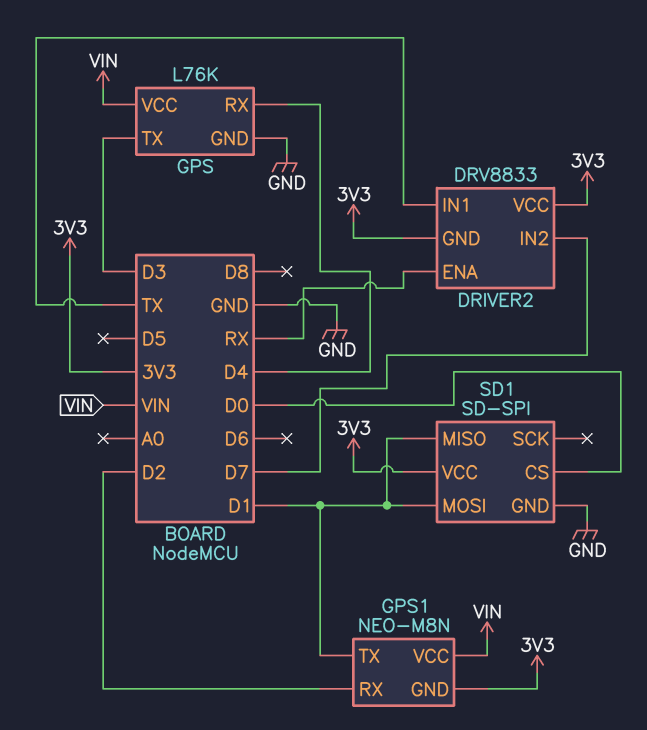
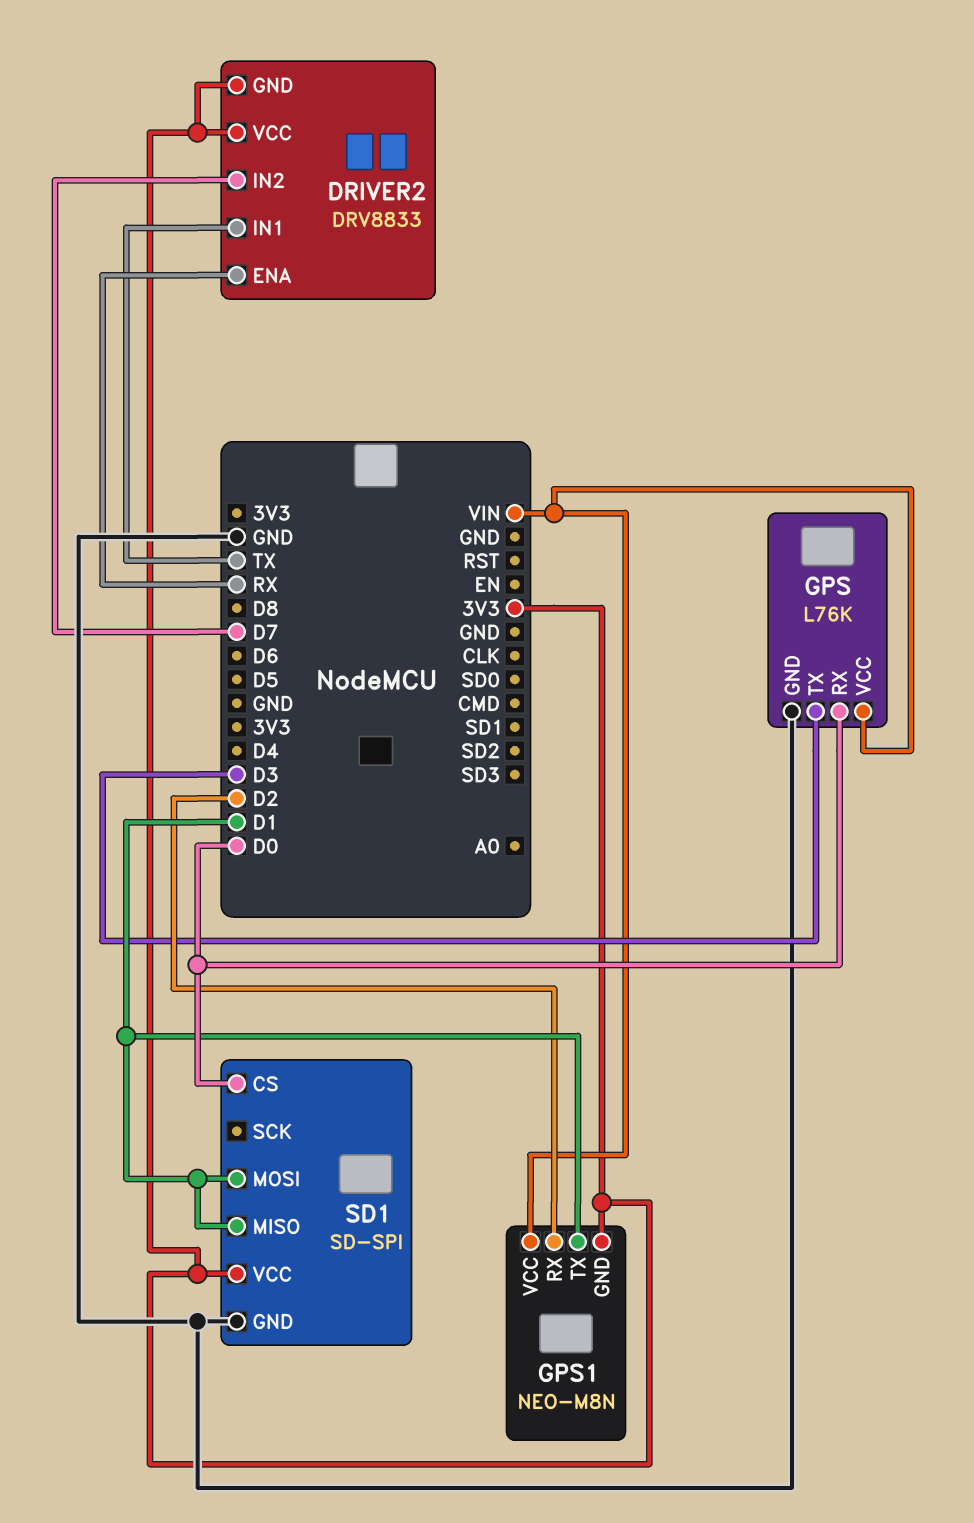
GPS pin RX: D4 -> D0

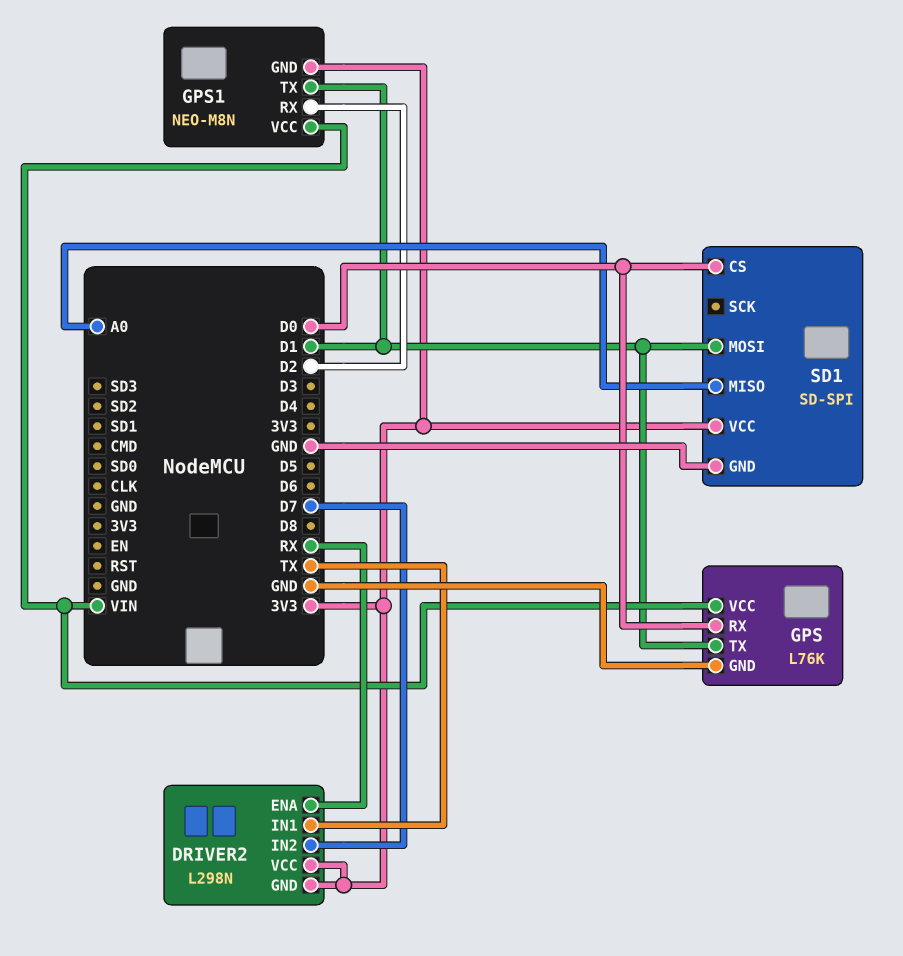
DRIVER2: DRV8833 -> L298N
GPS pin TX: D3 -> D1
SD1 pin MISO: D1 -> A0

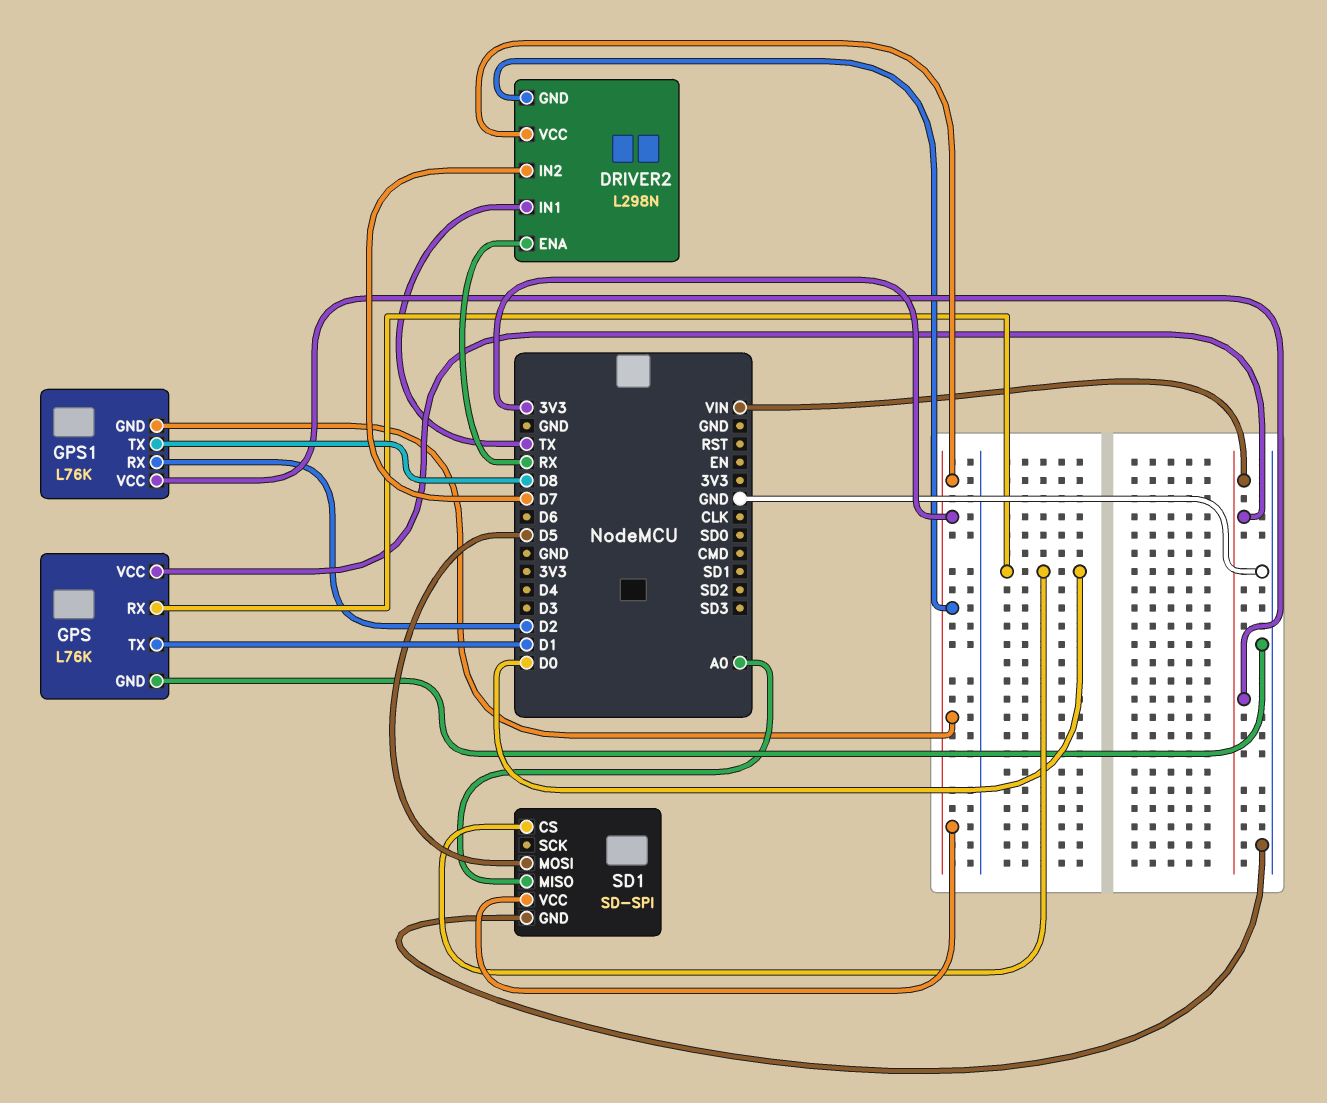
GPS1: NEO-M8N -> L76K
GPS1 pin TX: D1 -> D8
SD1 pin MOSI: D1 -> D5

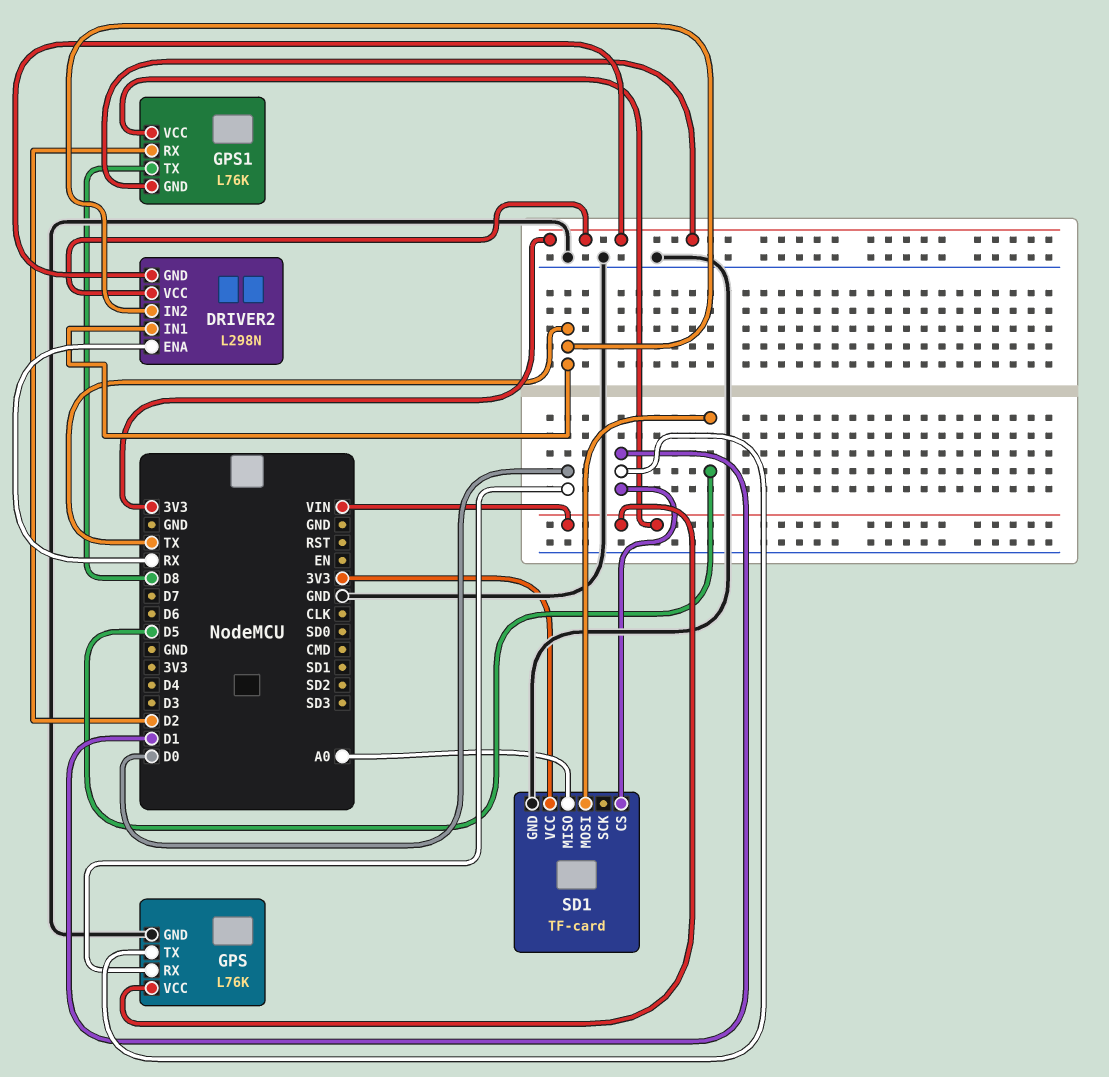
DRIVER2 pin IN2: D7 -> TX
SD1: SD-SPI -> TF-card
SD1 pin CS: D0 -> D1

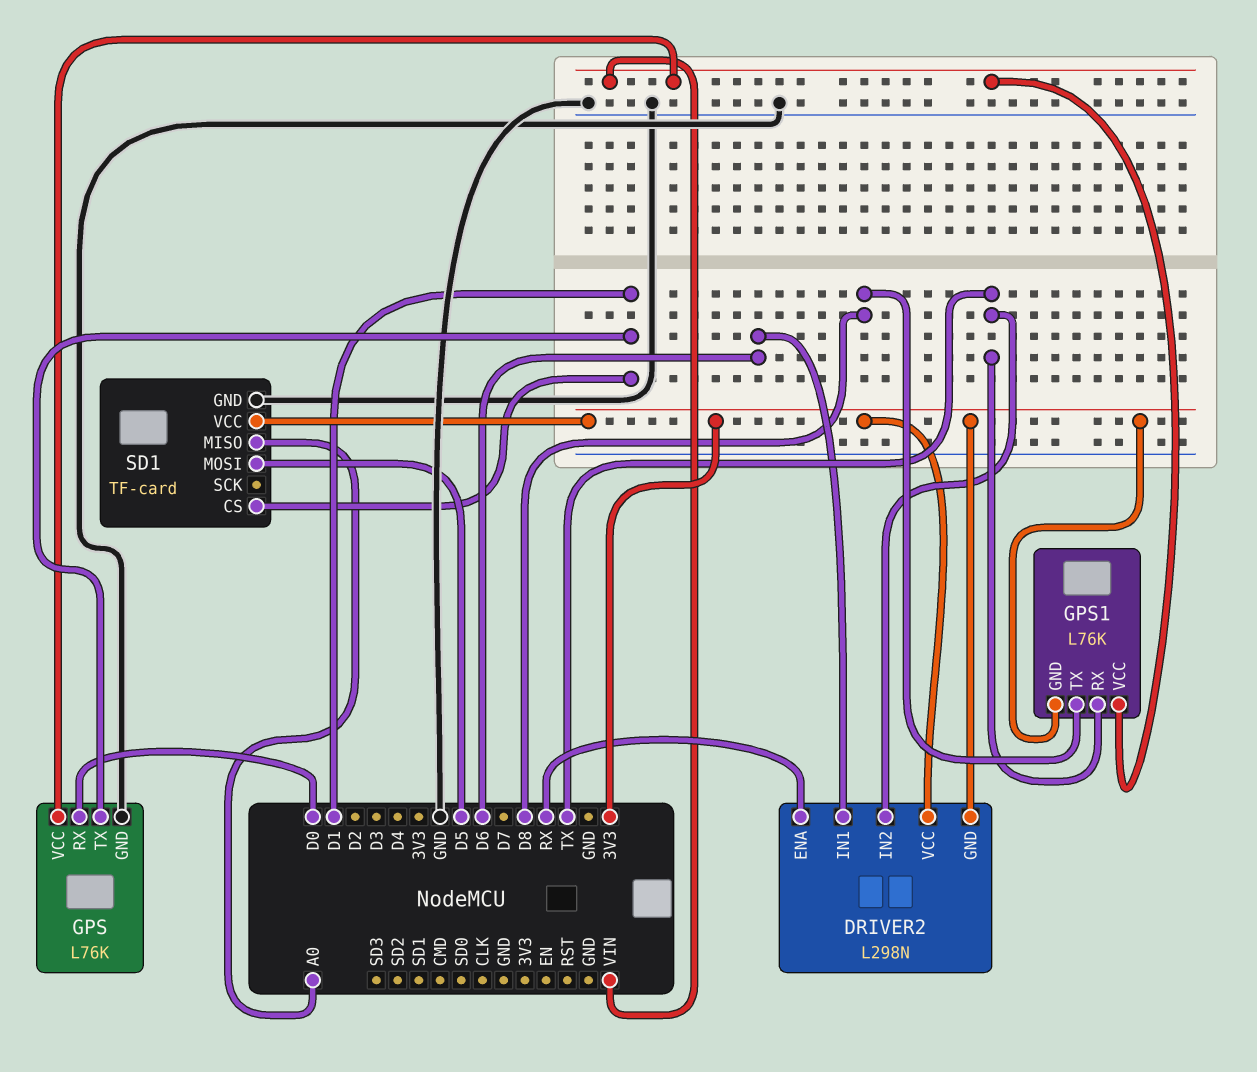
DRIVER2 pin IN1: TX -> D6
GPS1 pin RX: D2 -> TX

